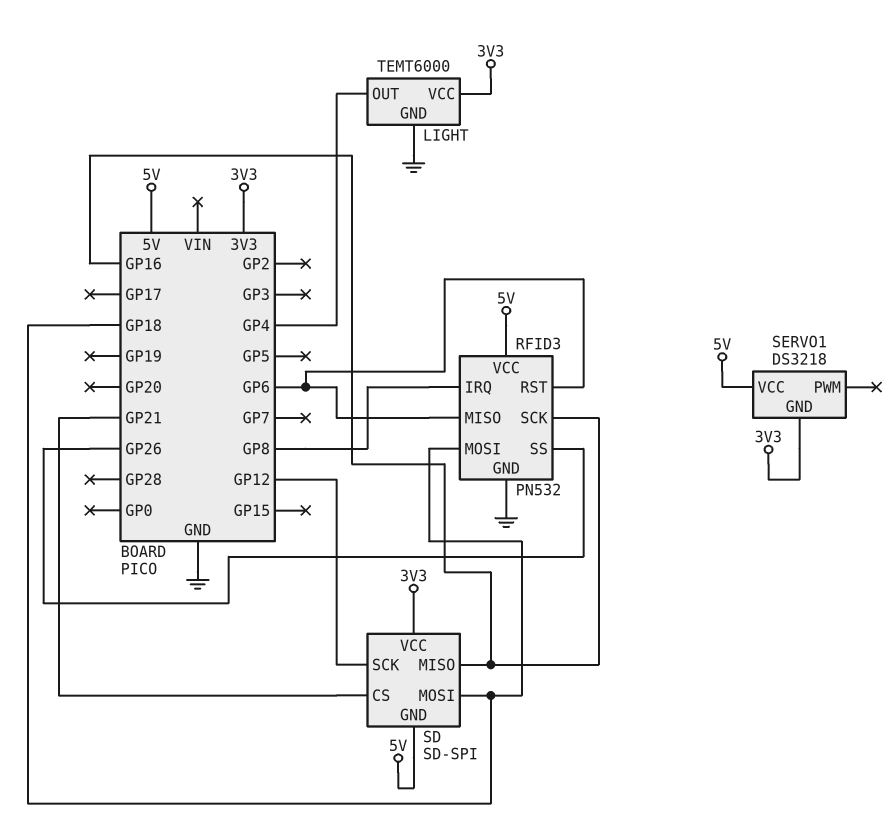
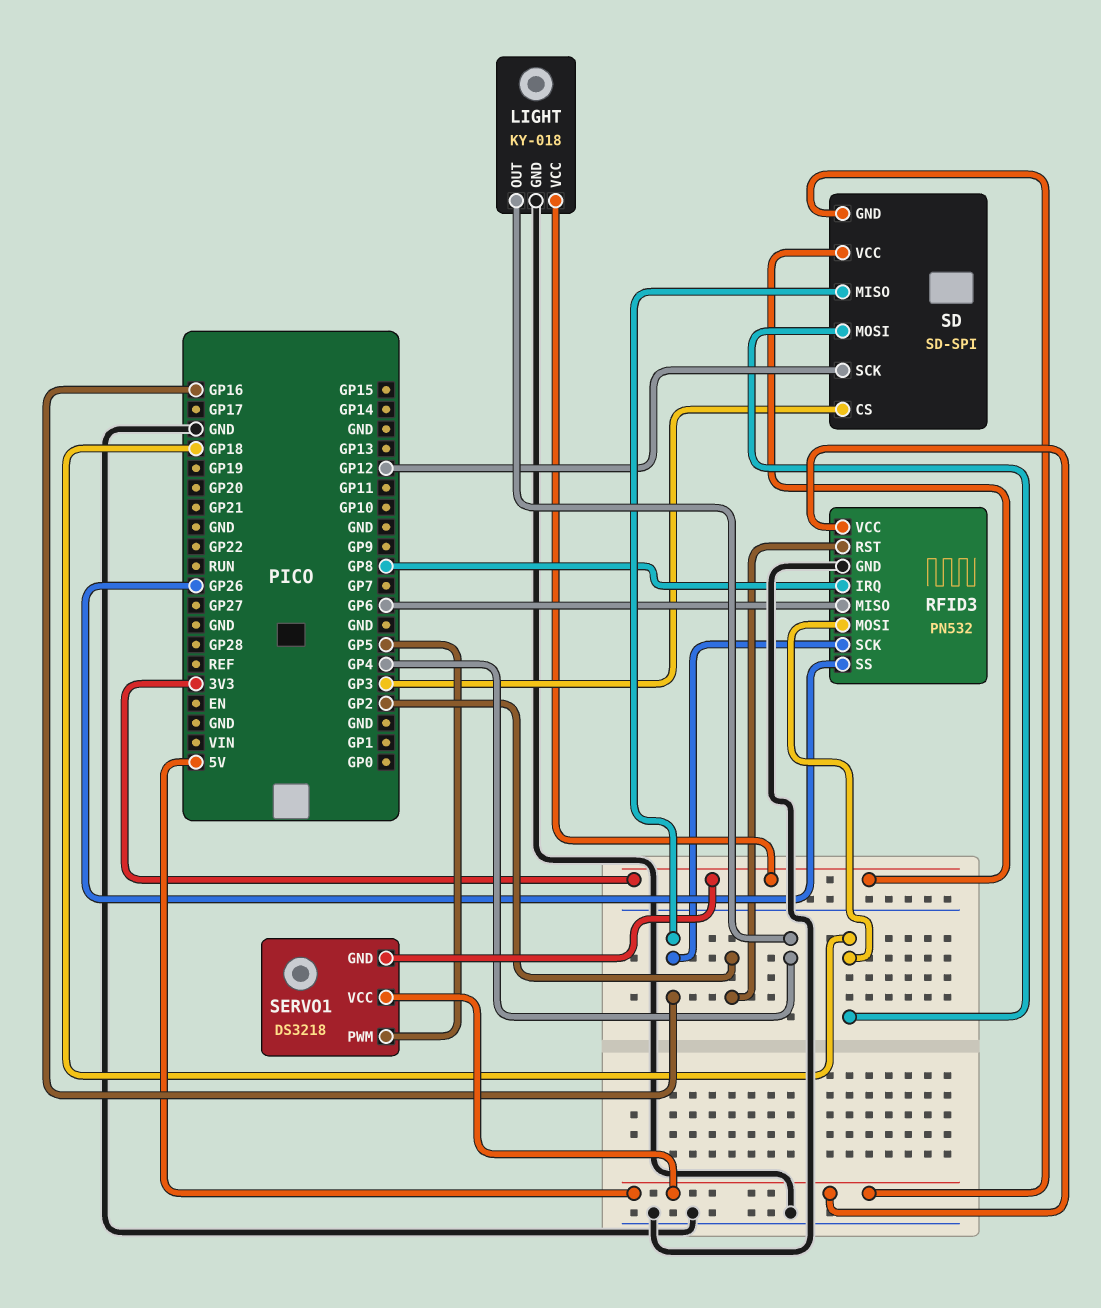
LIGHT: TEMT6000 -> KY-018
RFID3 pin RST: GP6 -> GP2
SD pin CS: GP21 -> GP3
SERVO1 pin PWM: none -> GP5

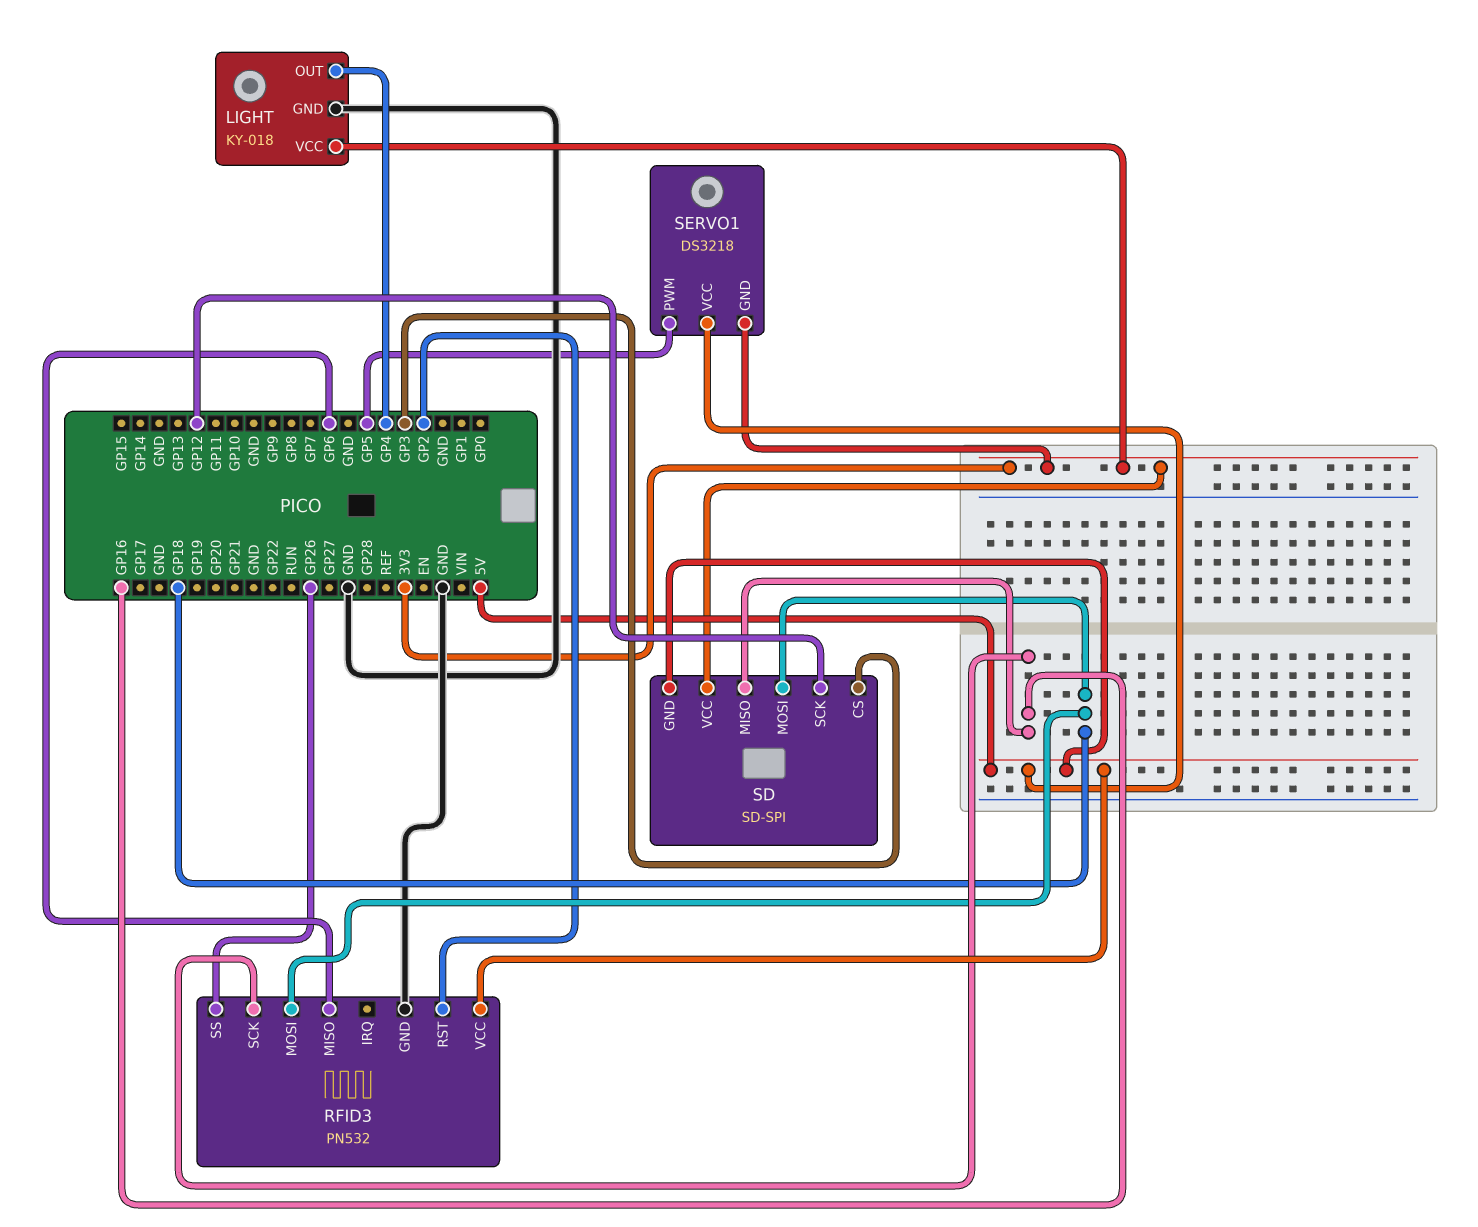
RFID3 pin IRQ: GP8 -> none

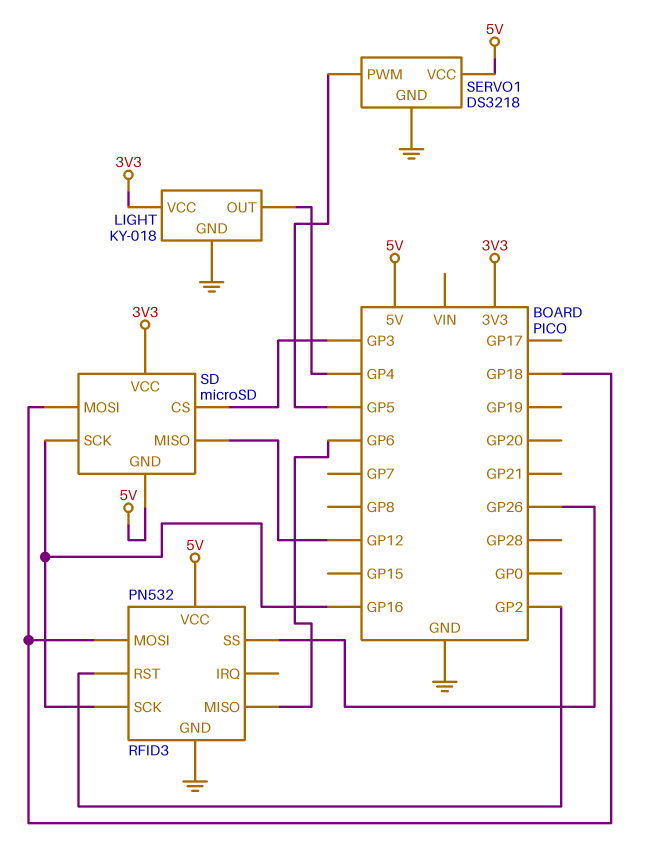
SD: SD-SPI -> microSD
SD pin MISO: GP16 -> GP12
SD pin SCK: GP12 -> GP16
SERVO1 pin GND: 3V3 -> GND

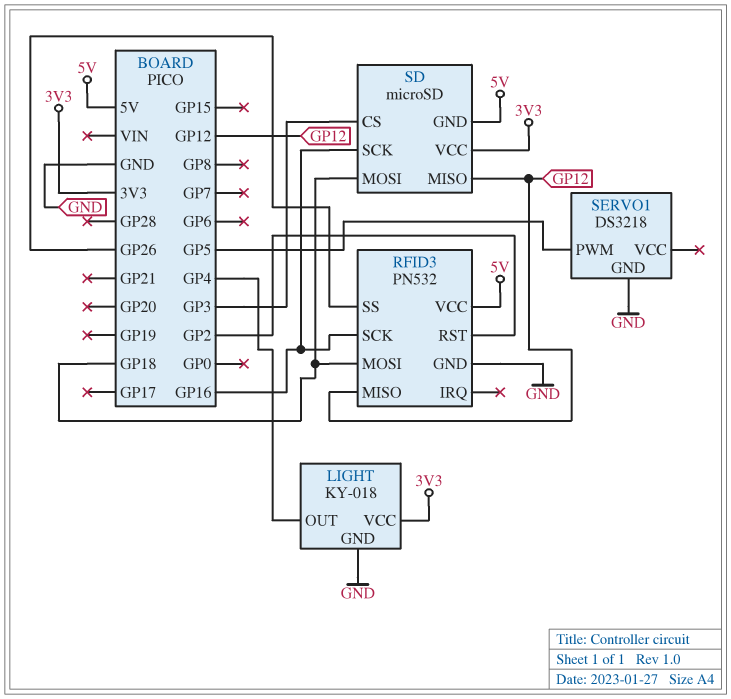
RFID3 pin MISO: GP6 -> GP12
SERVO1 pin VCC: 5V -> none

